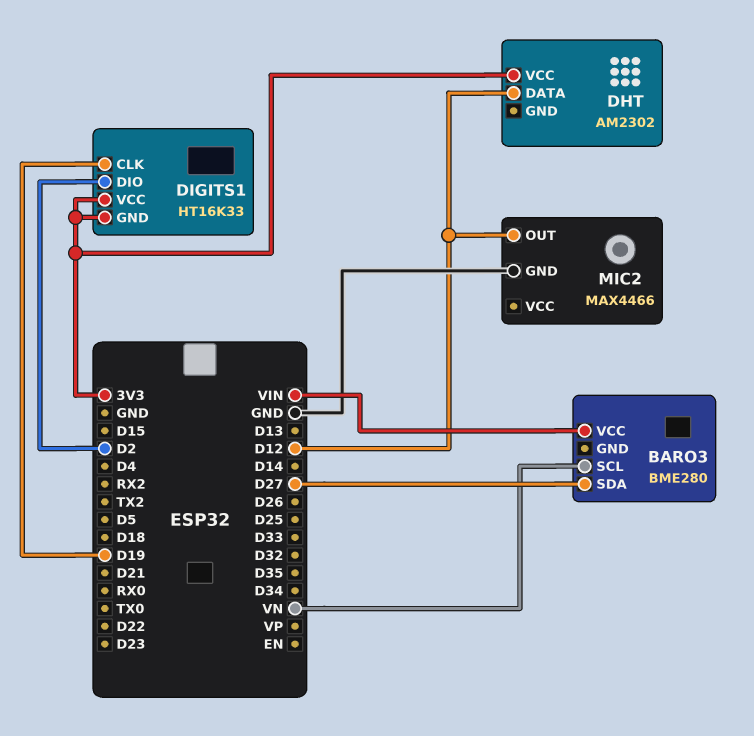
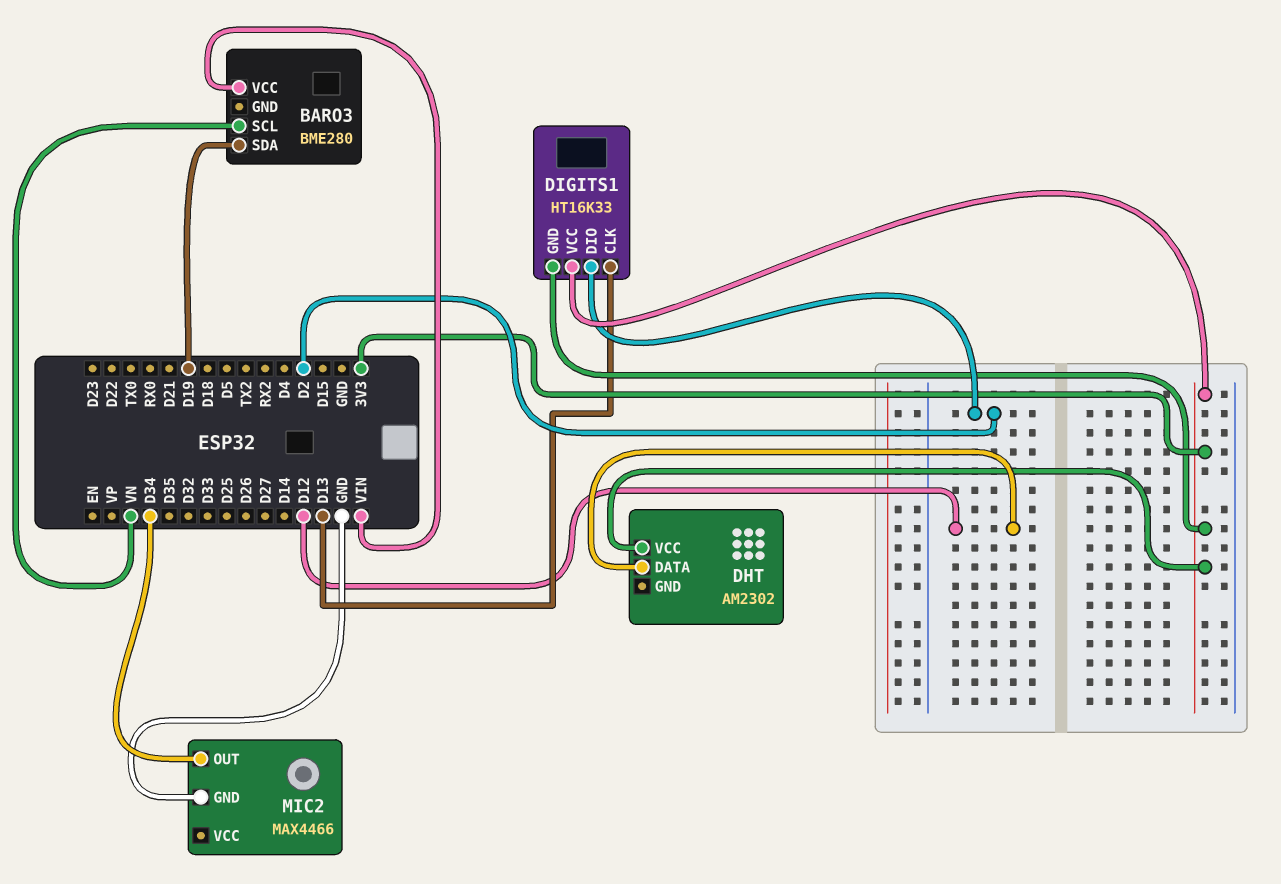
BARO3 pin SDA: D27 -> D19
DIGITS1 pin CLK: D19 -> D13
MIC2 pin OUT: D12 -> D34

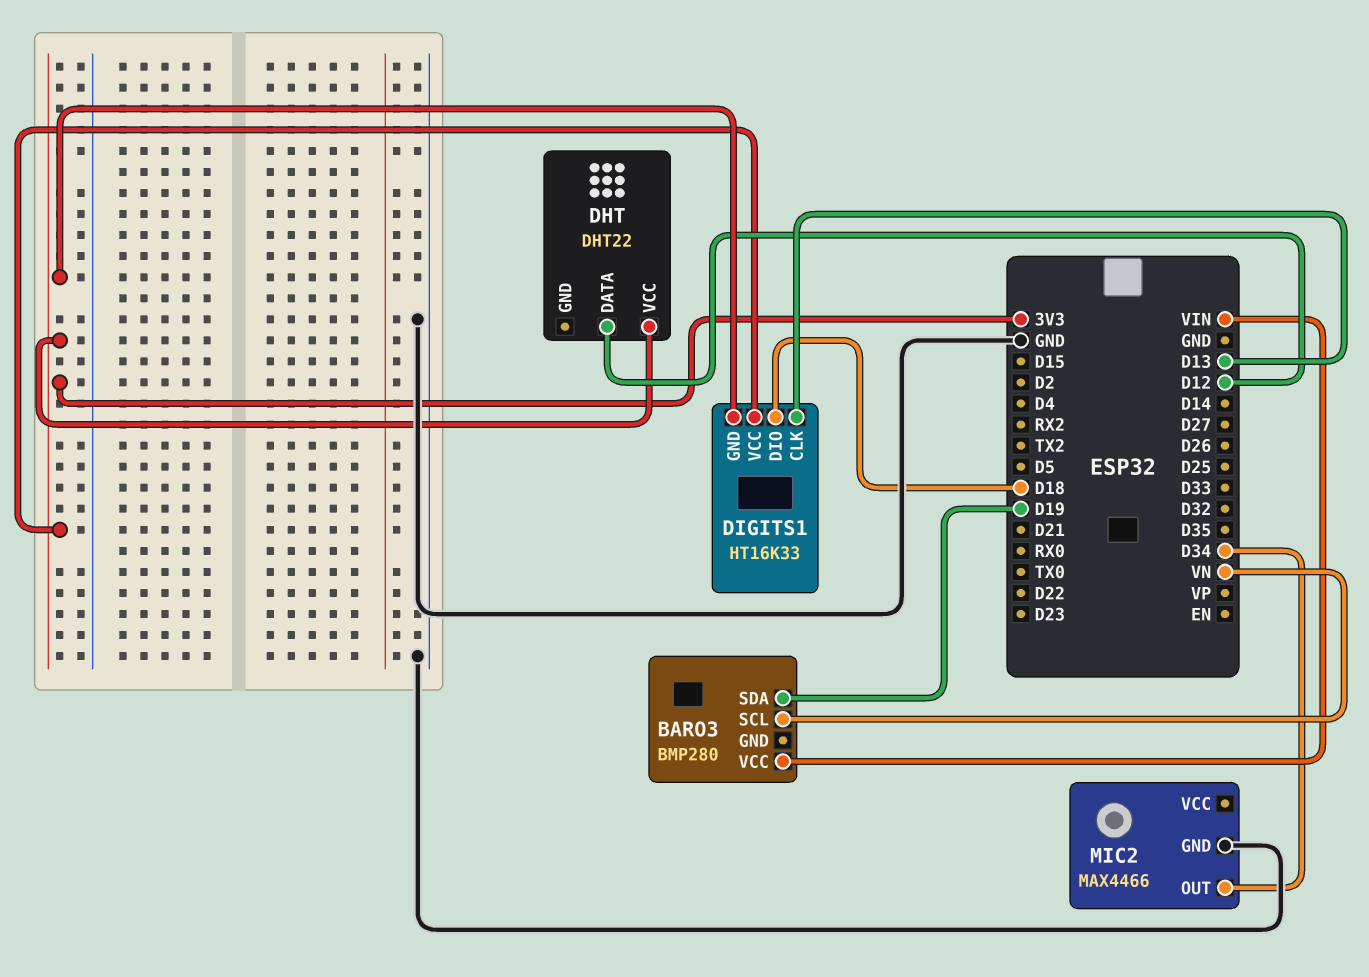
BARO3: BME280 -> BMP280
DHT: AM2302 -> DHT22
DIGITS1 pin DIO: D2 -> D18

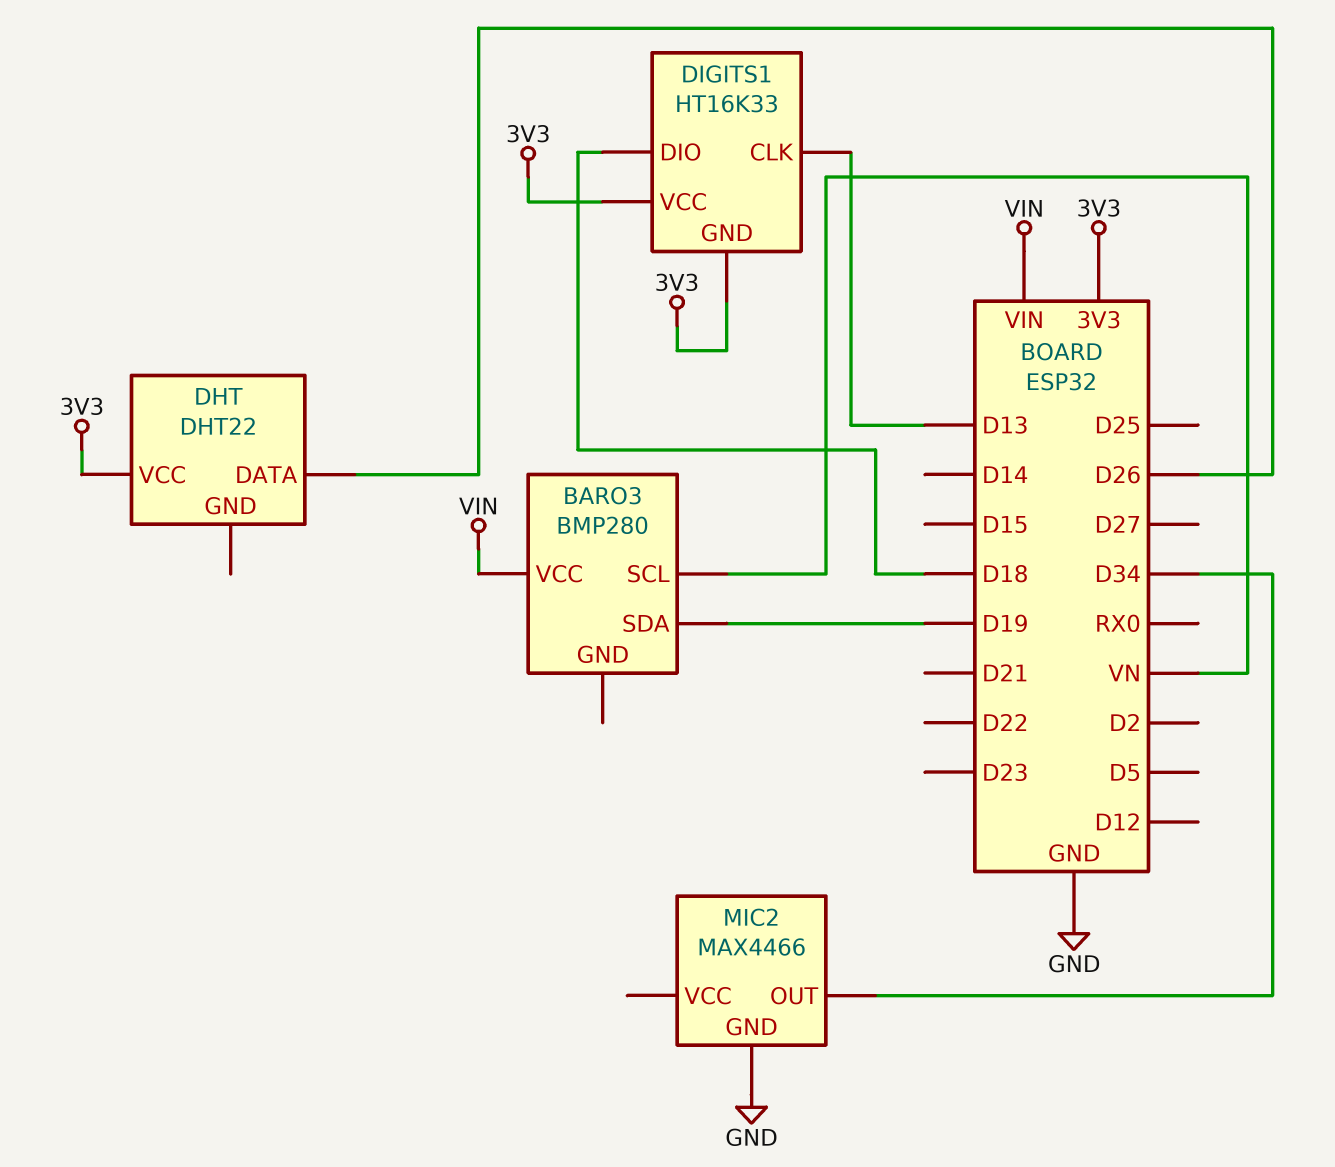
DHT pin DATA: D12 -> D26

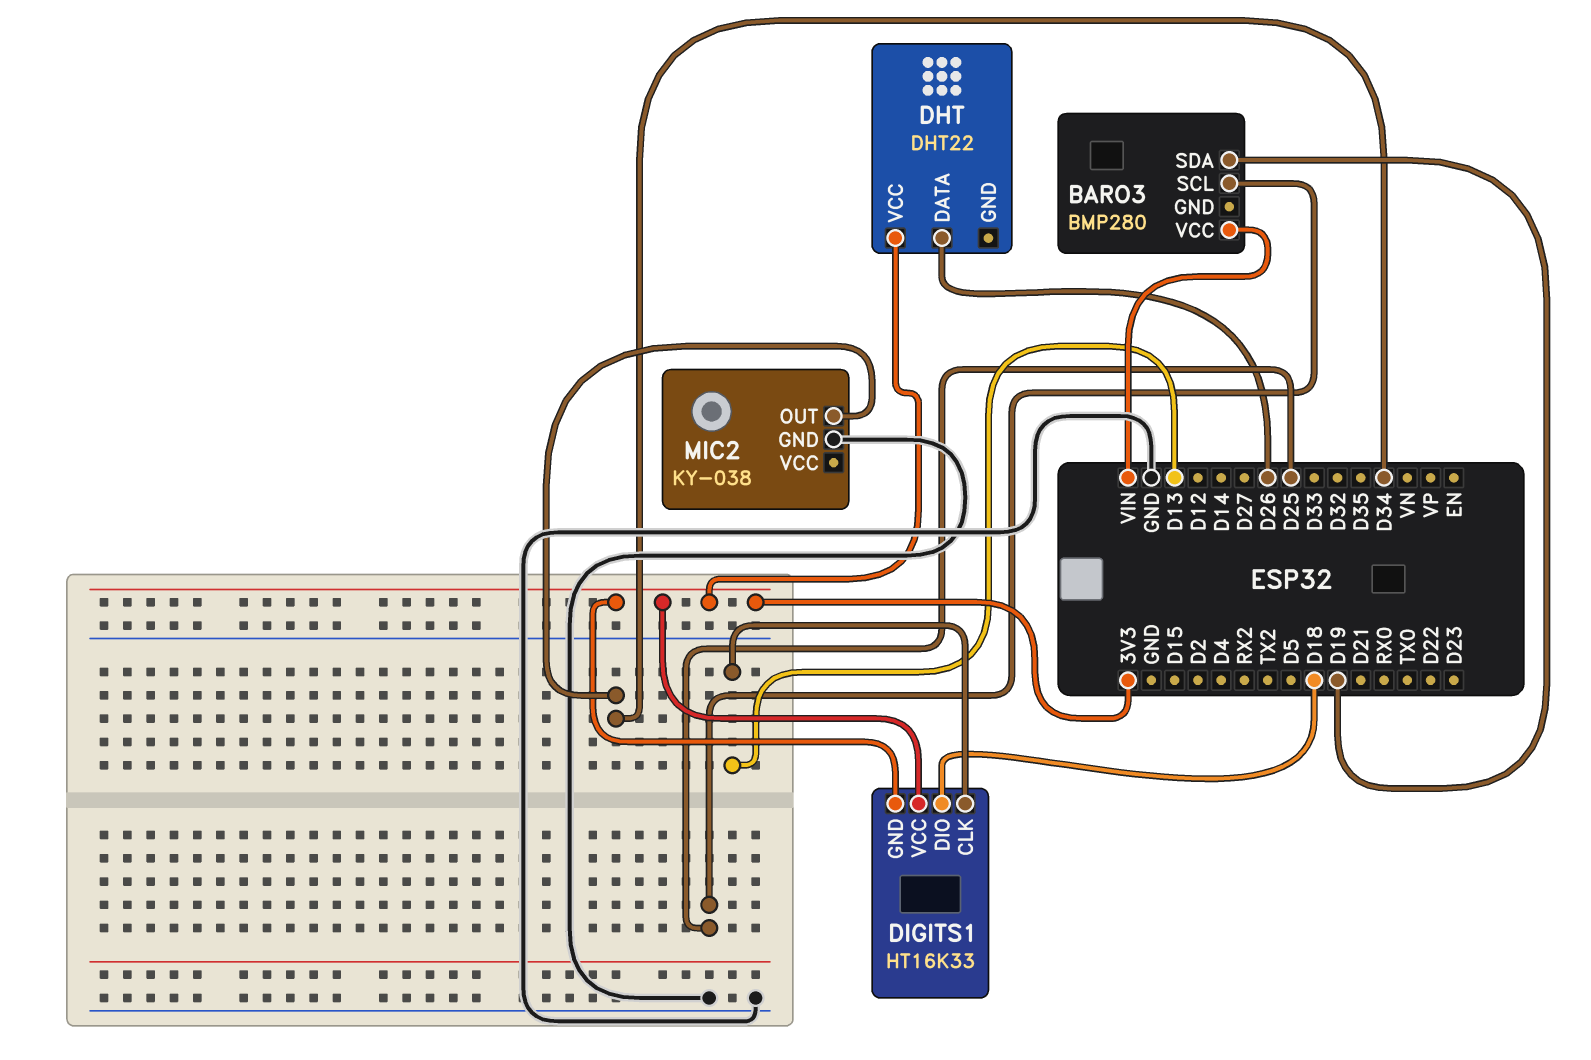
BARO3 pin SCL: VN -> D25
MIC2: MAX4466 -> KY-038

